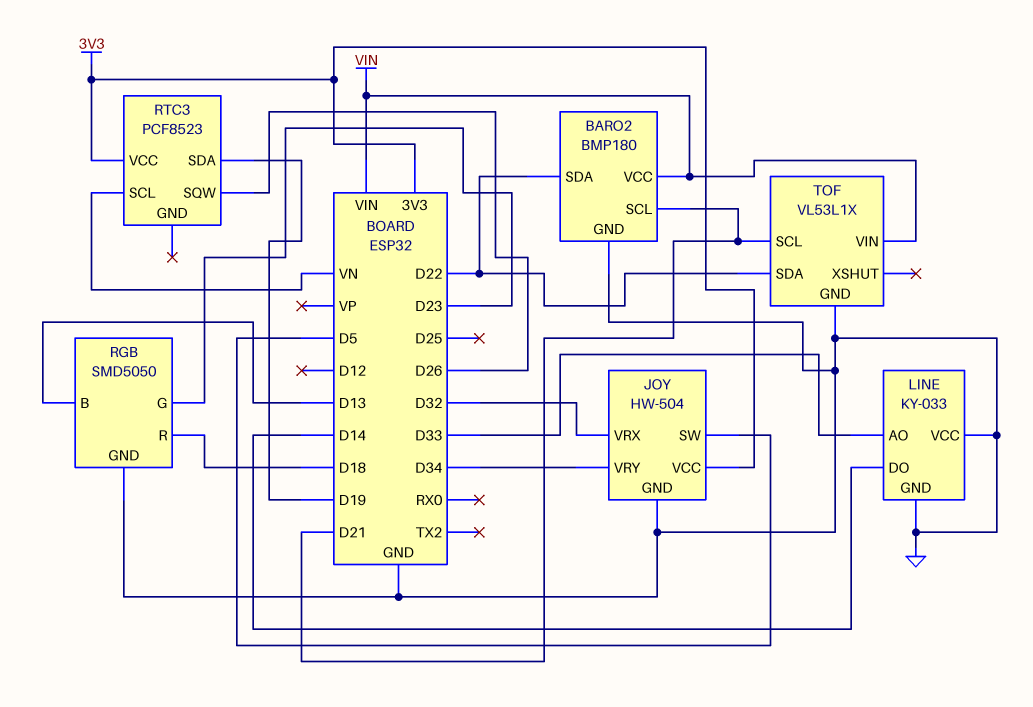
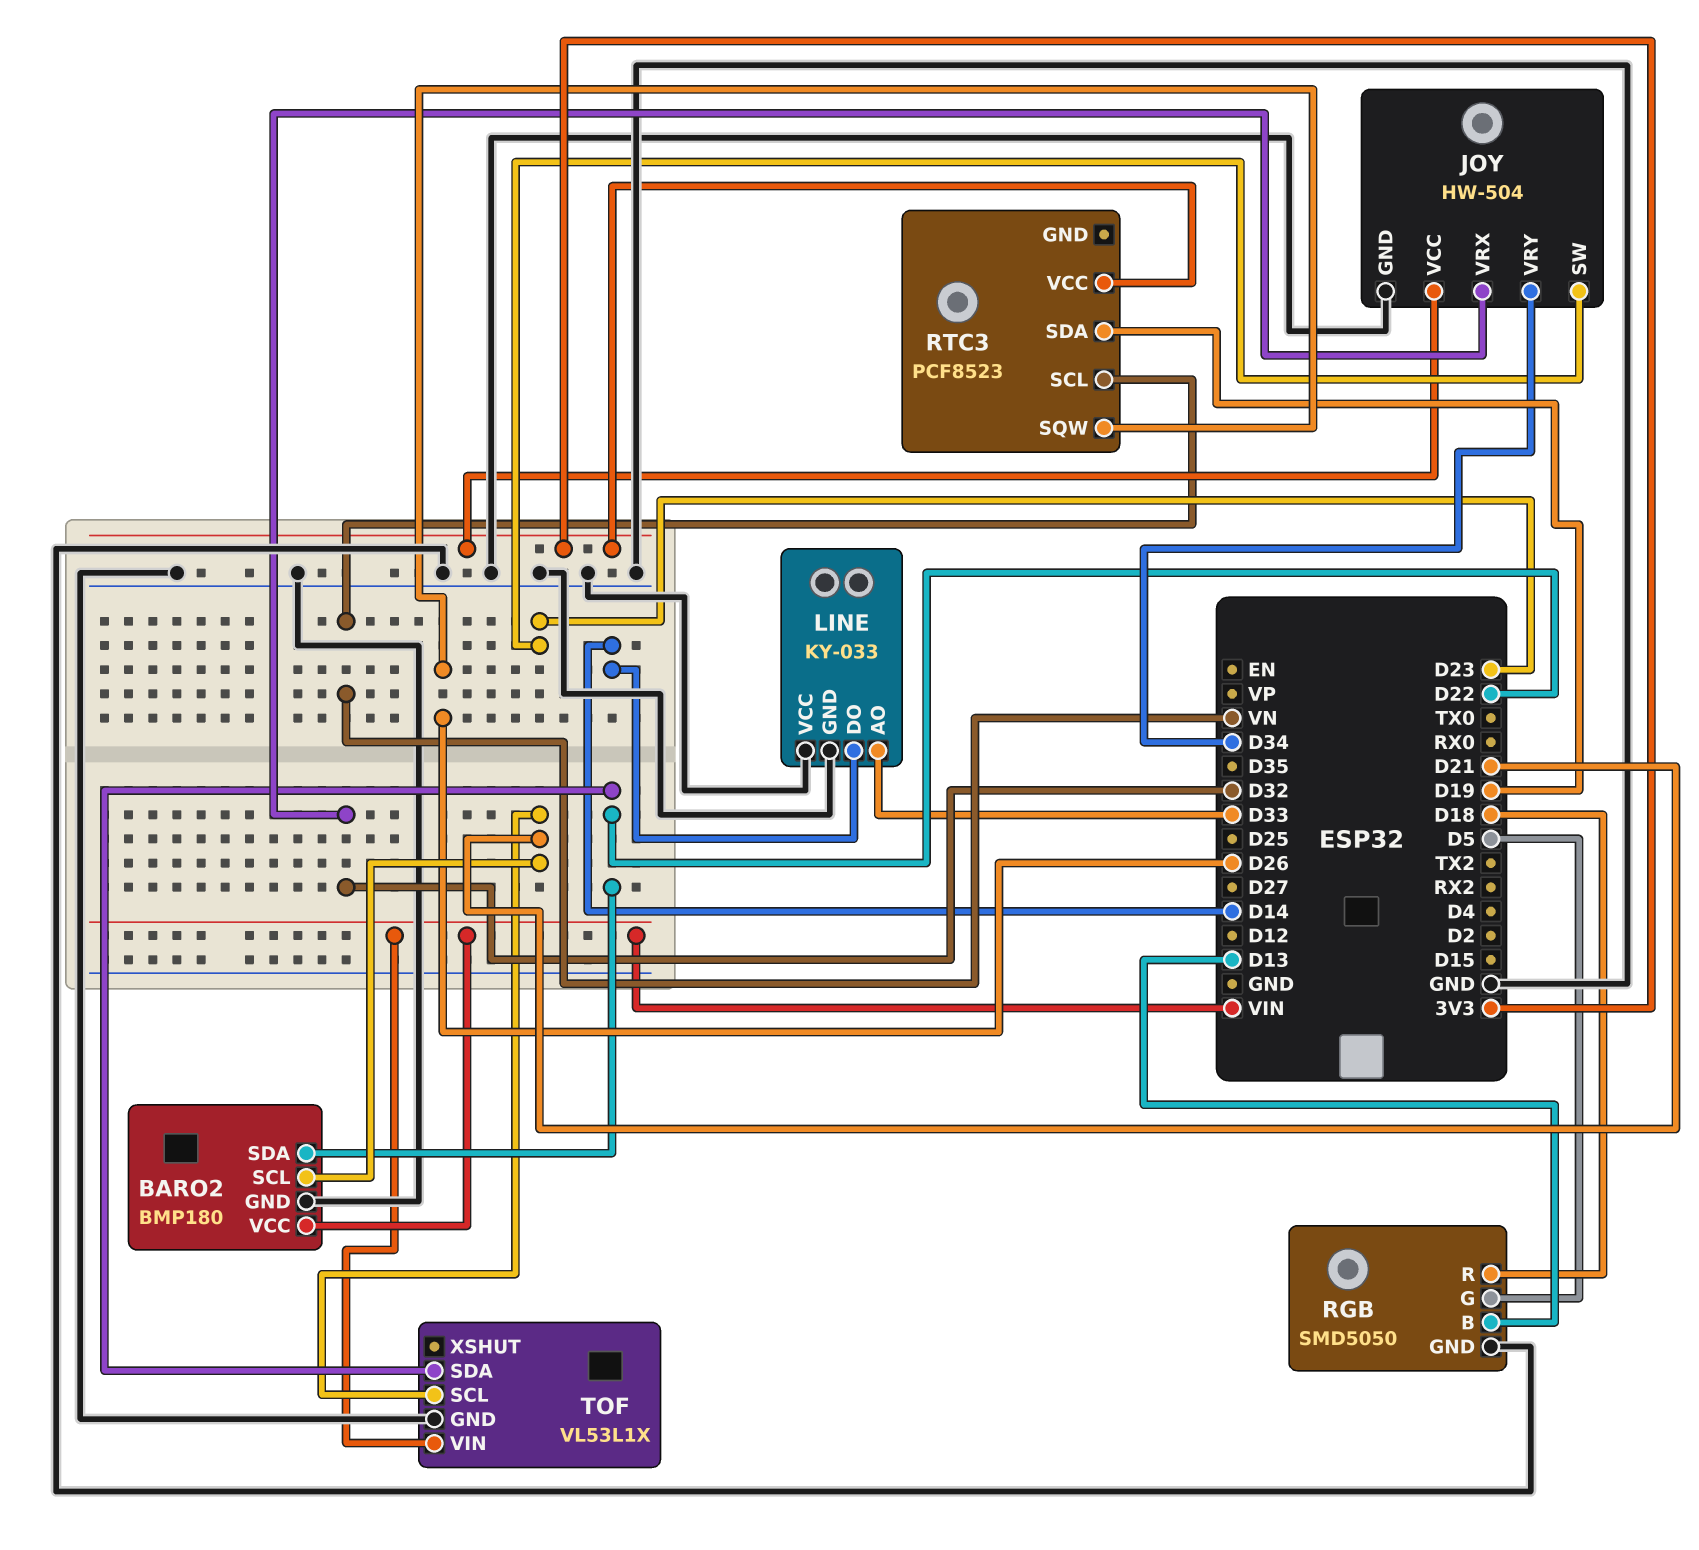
JOY pin SW: D5 -> D23
RGB pin G: D23 -> D5

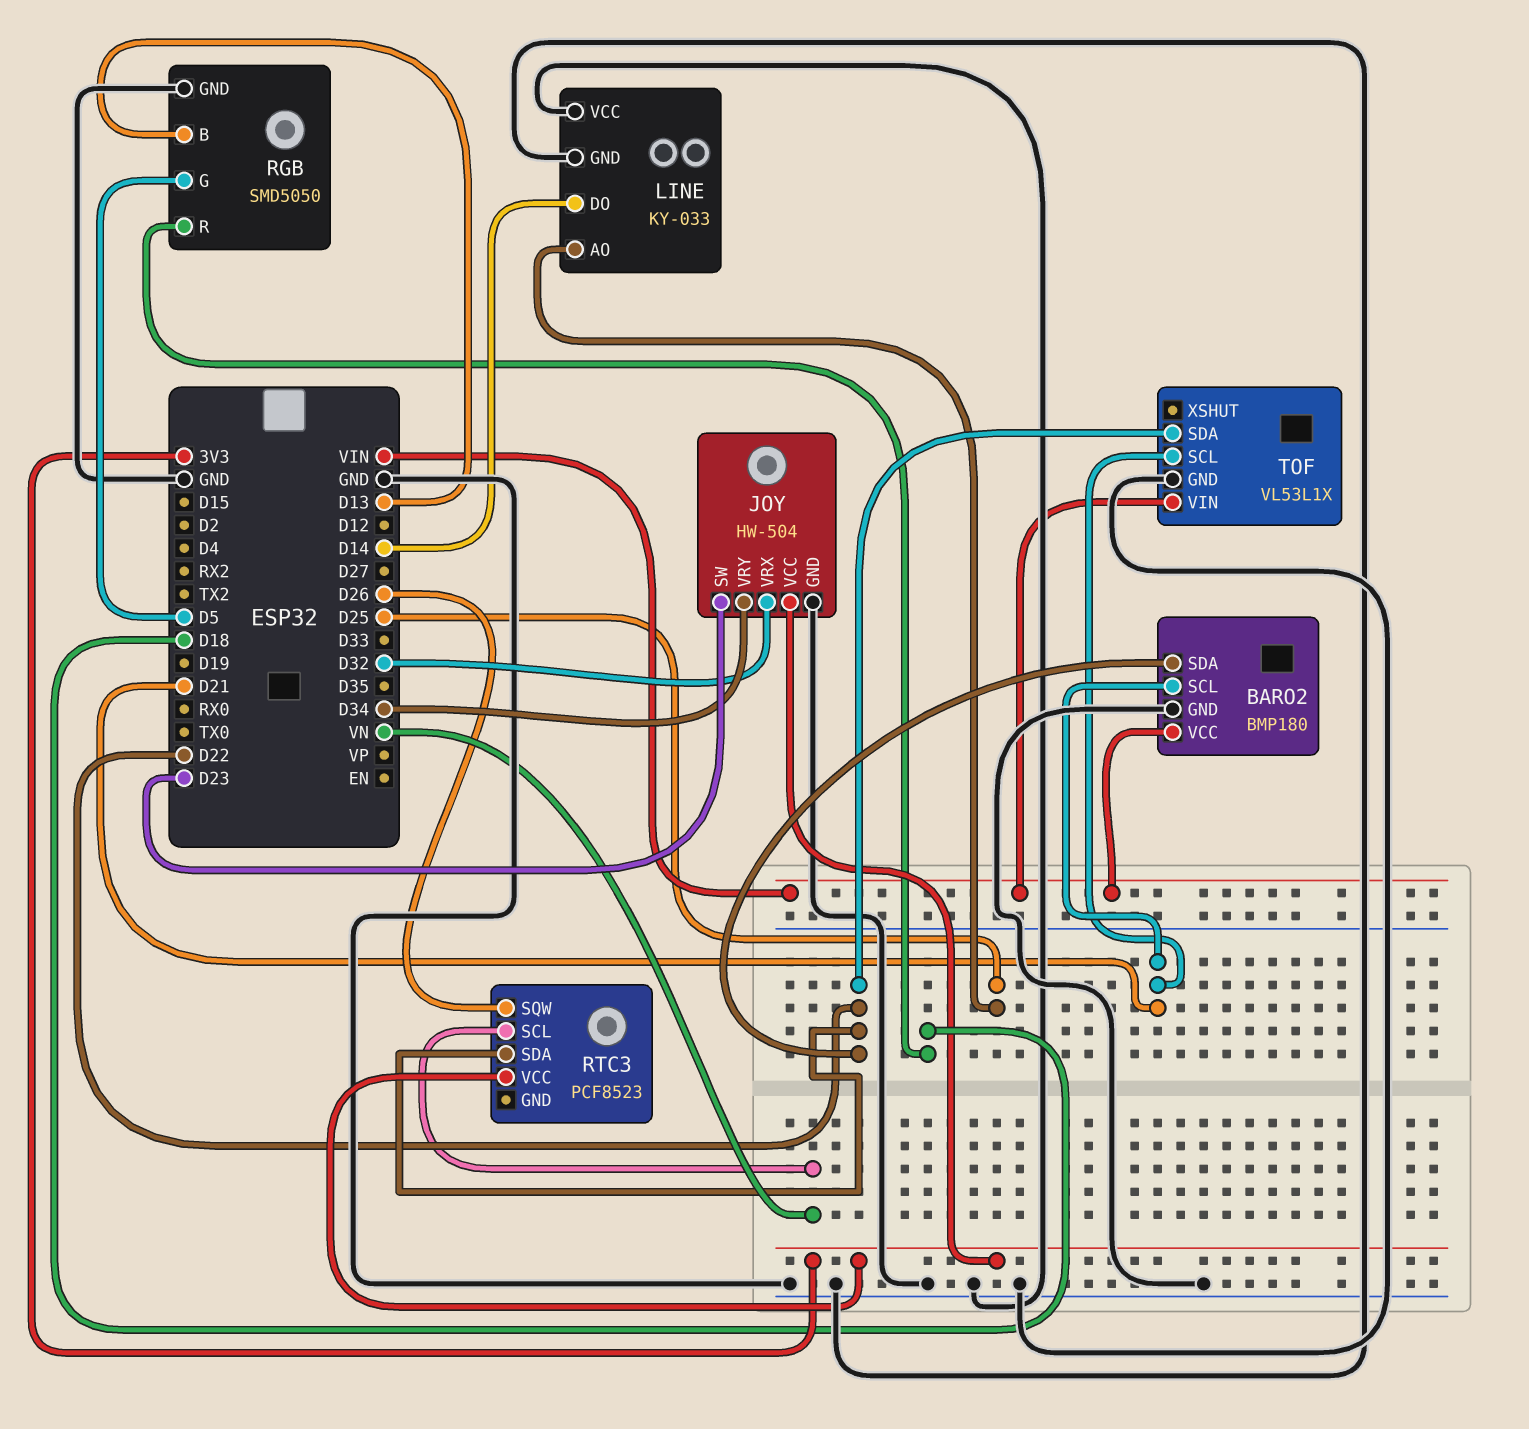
LINE pin AO: D33 -> D25
RTC3 pin SDA: D19 -> D22

